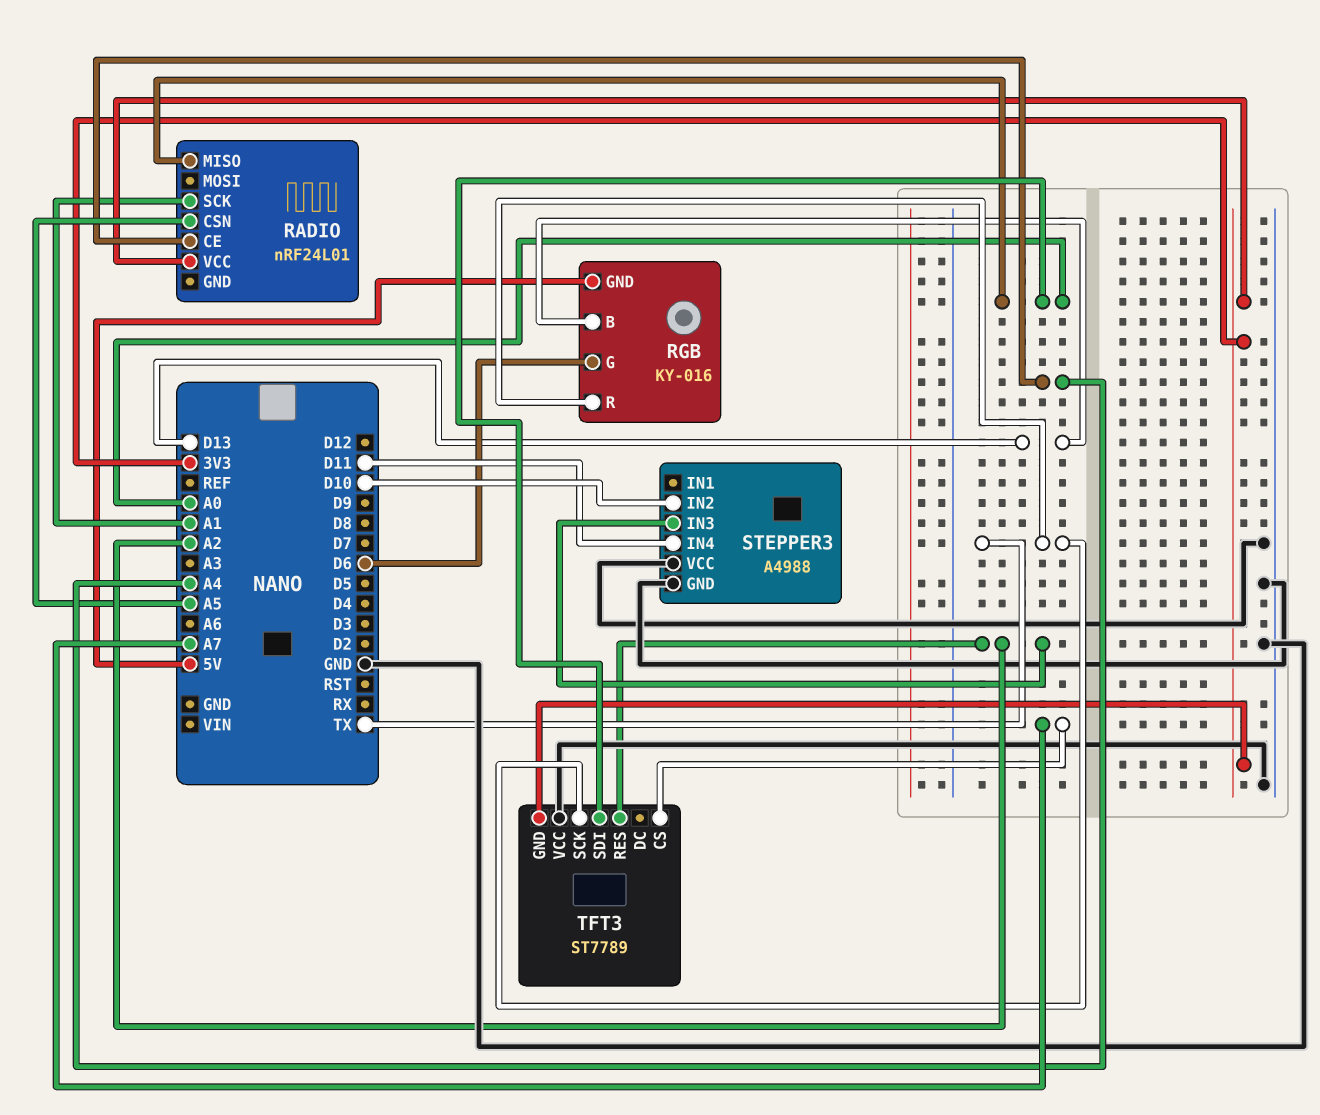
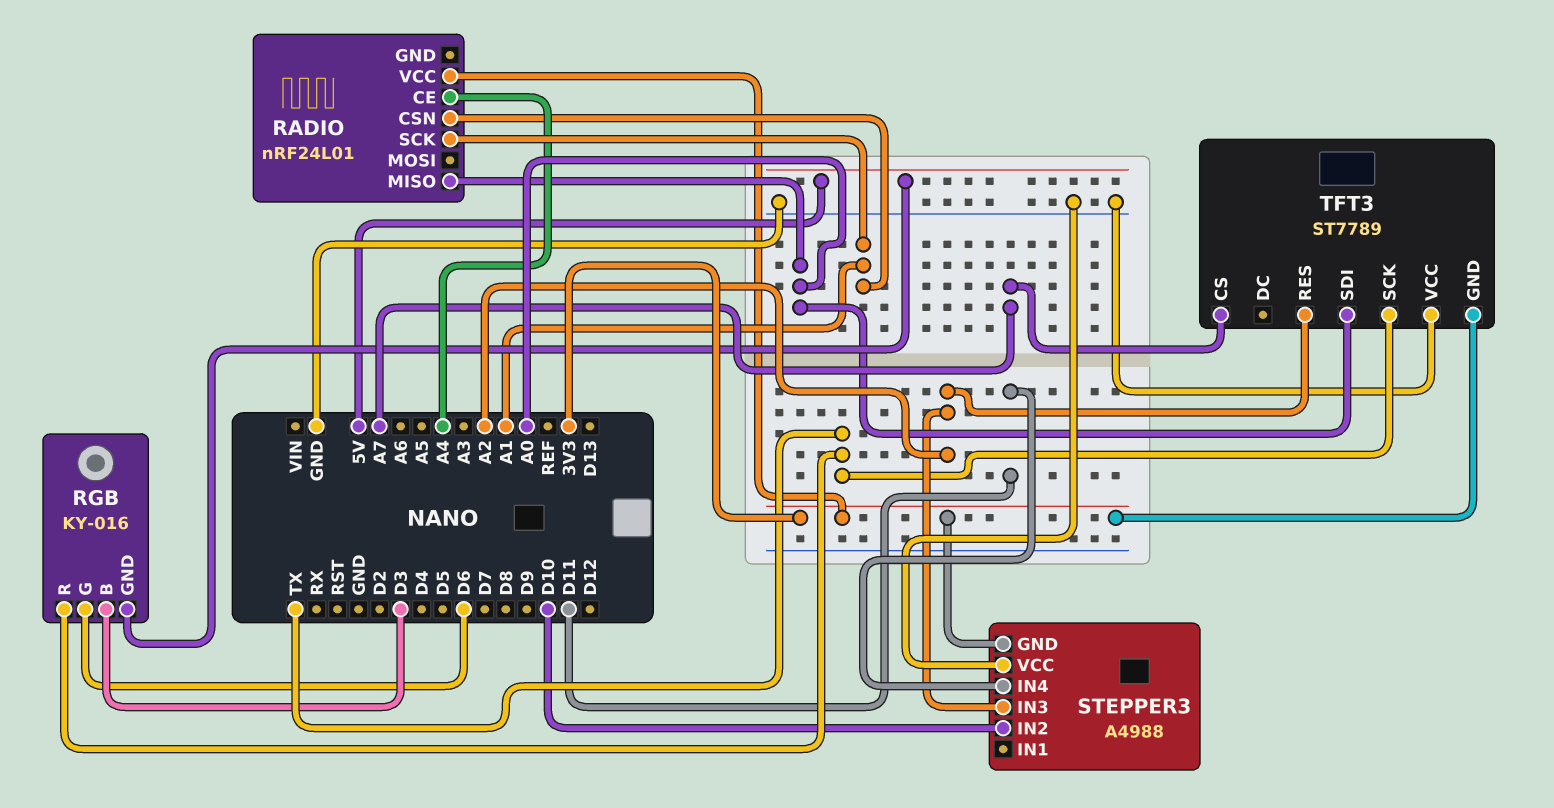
RADIO pin CSN: A5 -> A1
RGB pin B: D13 -> D3
STEPPER3 pin GND: GND -> 3V3

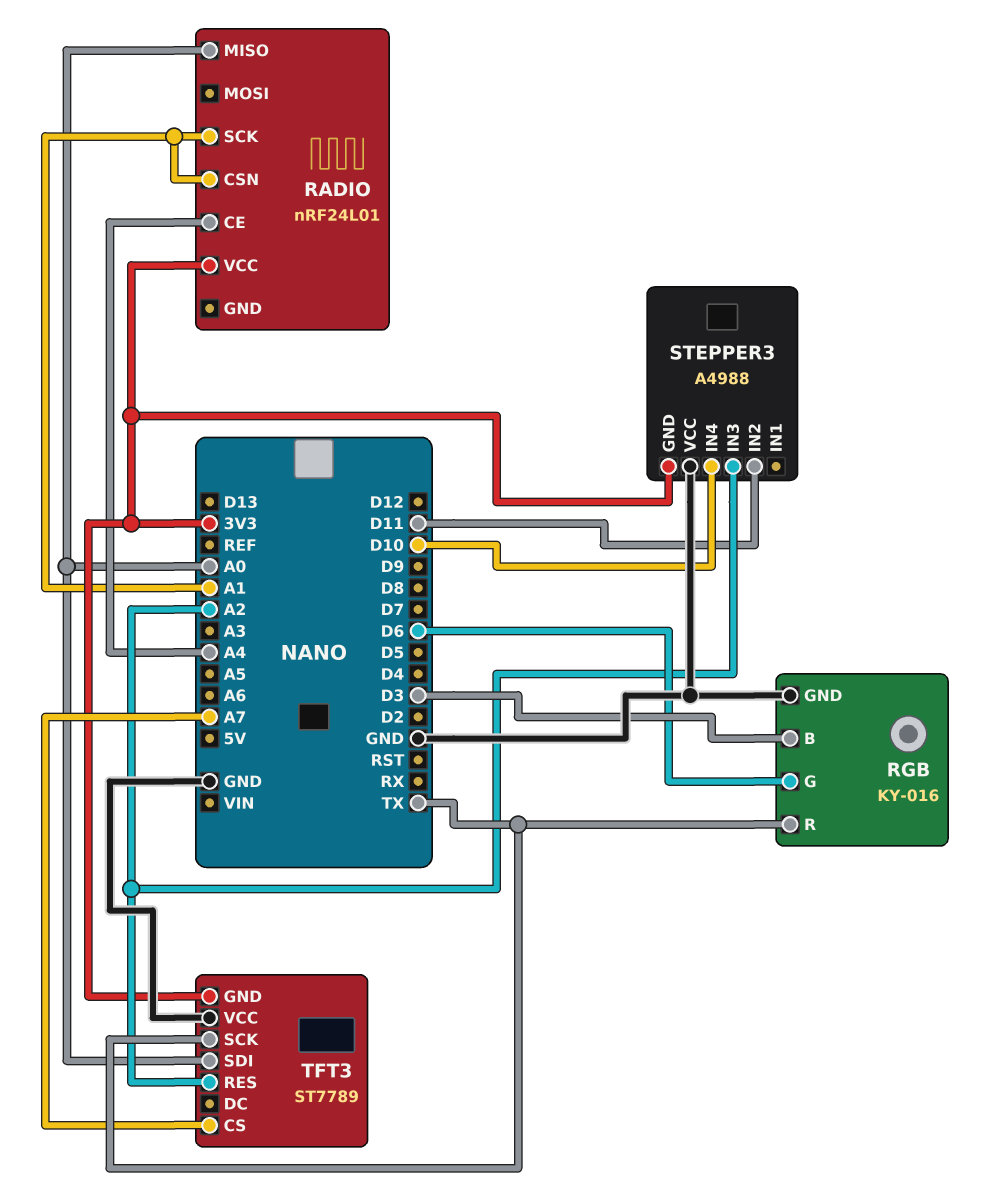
RGB pin GND: 5V -> GND
STEPPER3 pin IN2: D10 -> D11
STEPPER3 pin IN4: D11 -> D10

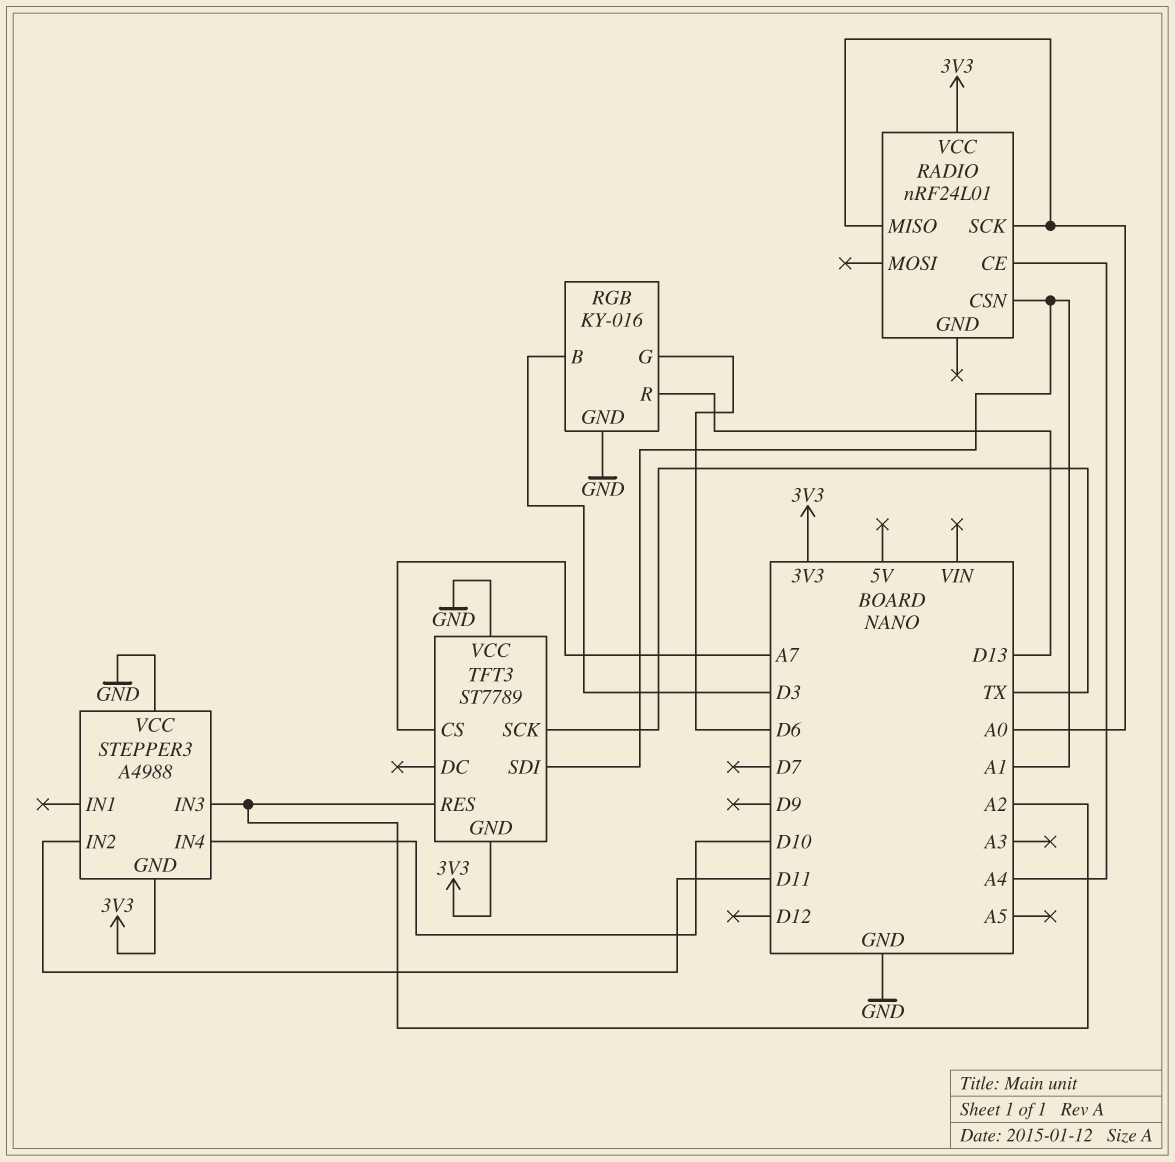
RADIO pin SCK: A1 -> A0
RGB pin R: TX -> D13
TFT3 pin SDI: A0 -> A1

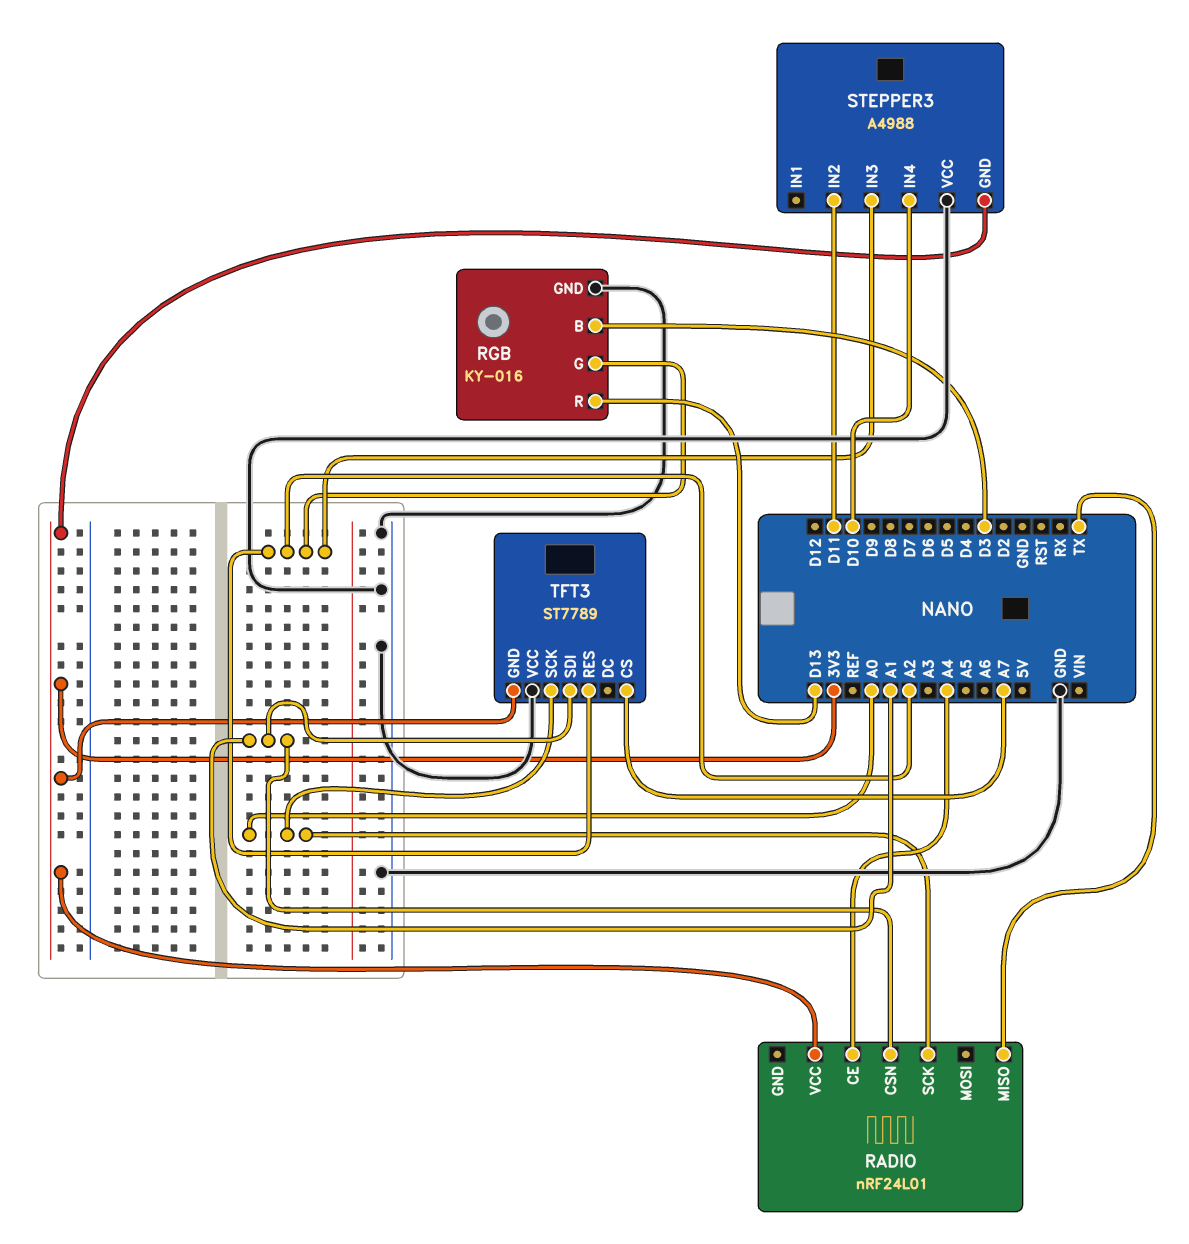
RADIO pin MISO: A0 -> TX
RGB pin G: D6 -> A2
TFT3 pin SCK: TX -> A0

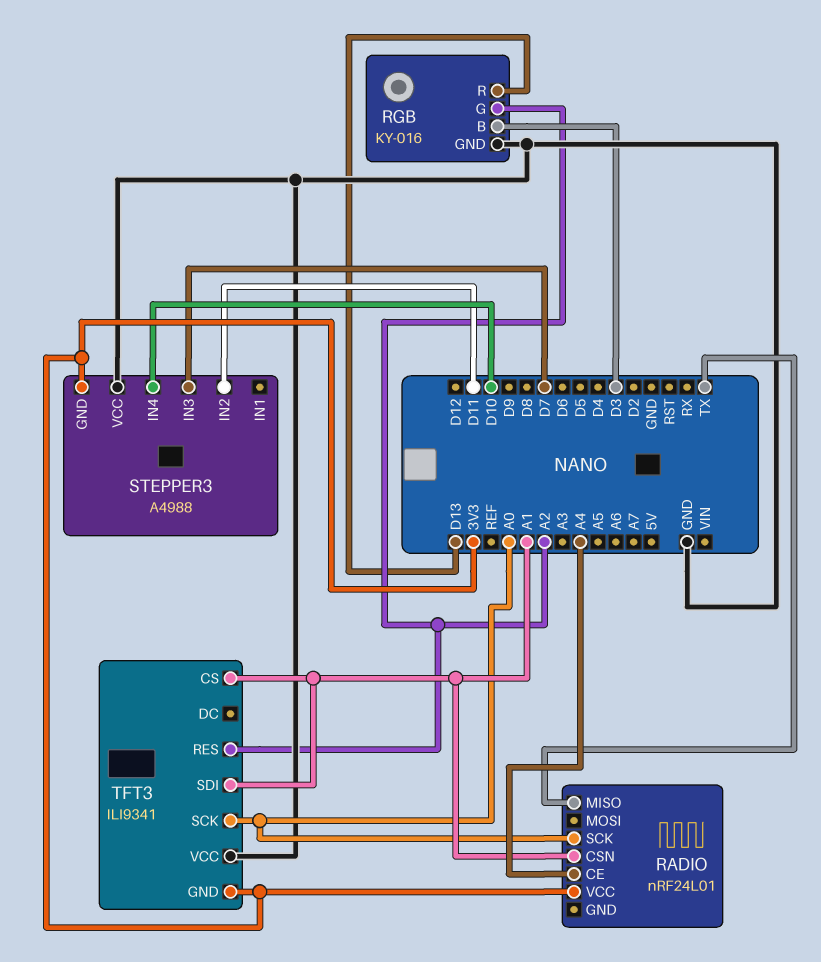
STEPPER3 pin IN3: A2 -> D7
TFT3: ST7789 -> ILI9341
TFT3 pin CS: A7 -> A1

